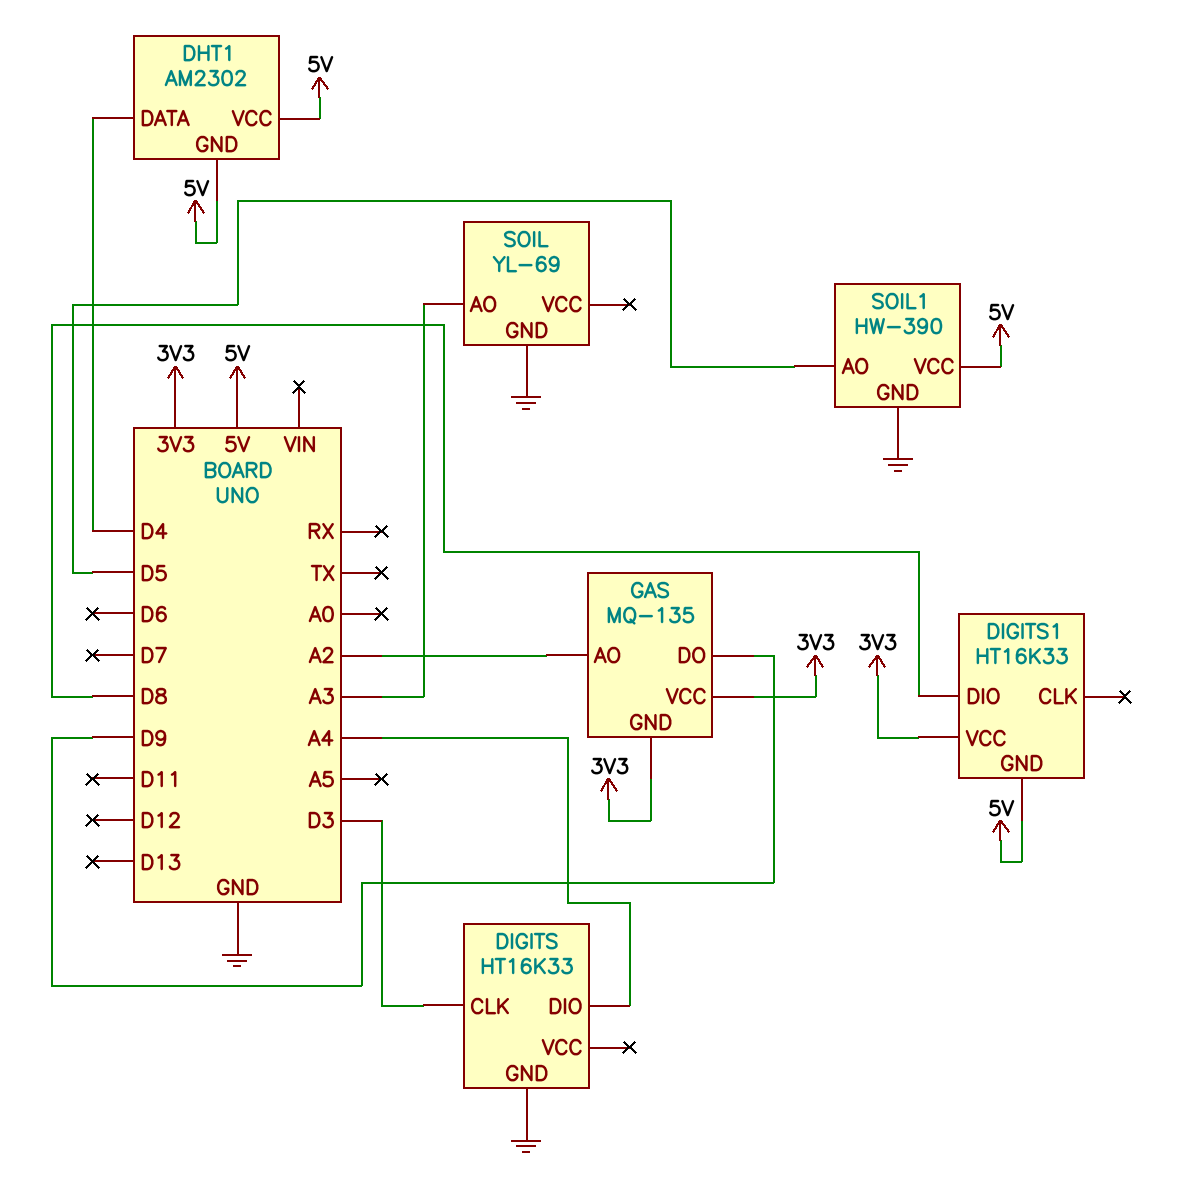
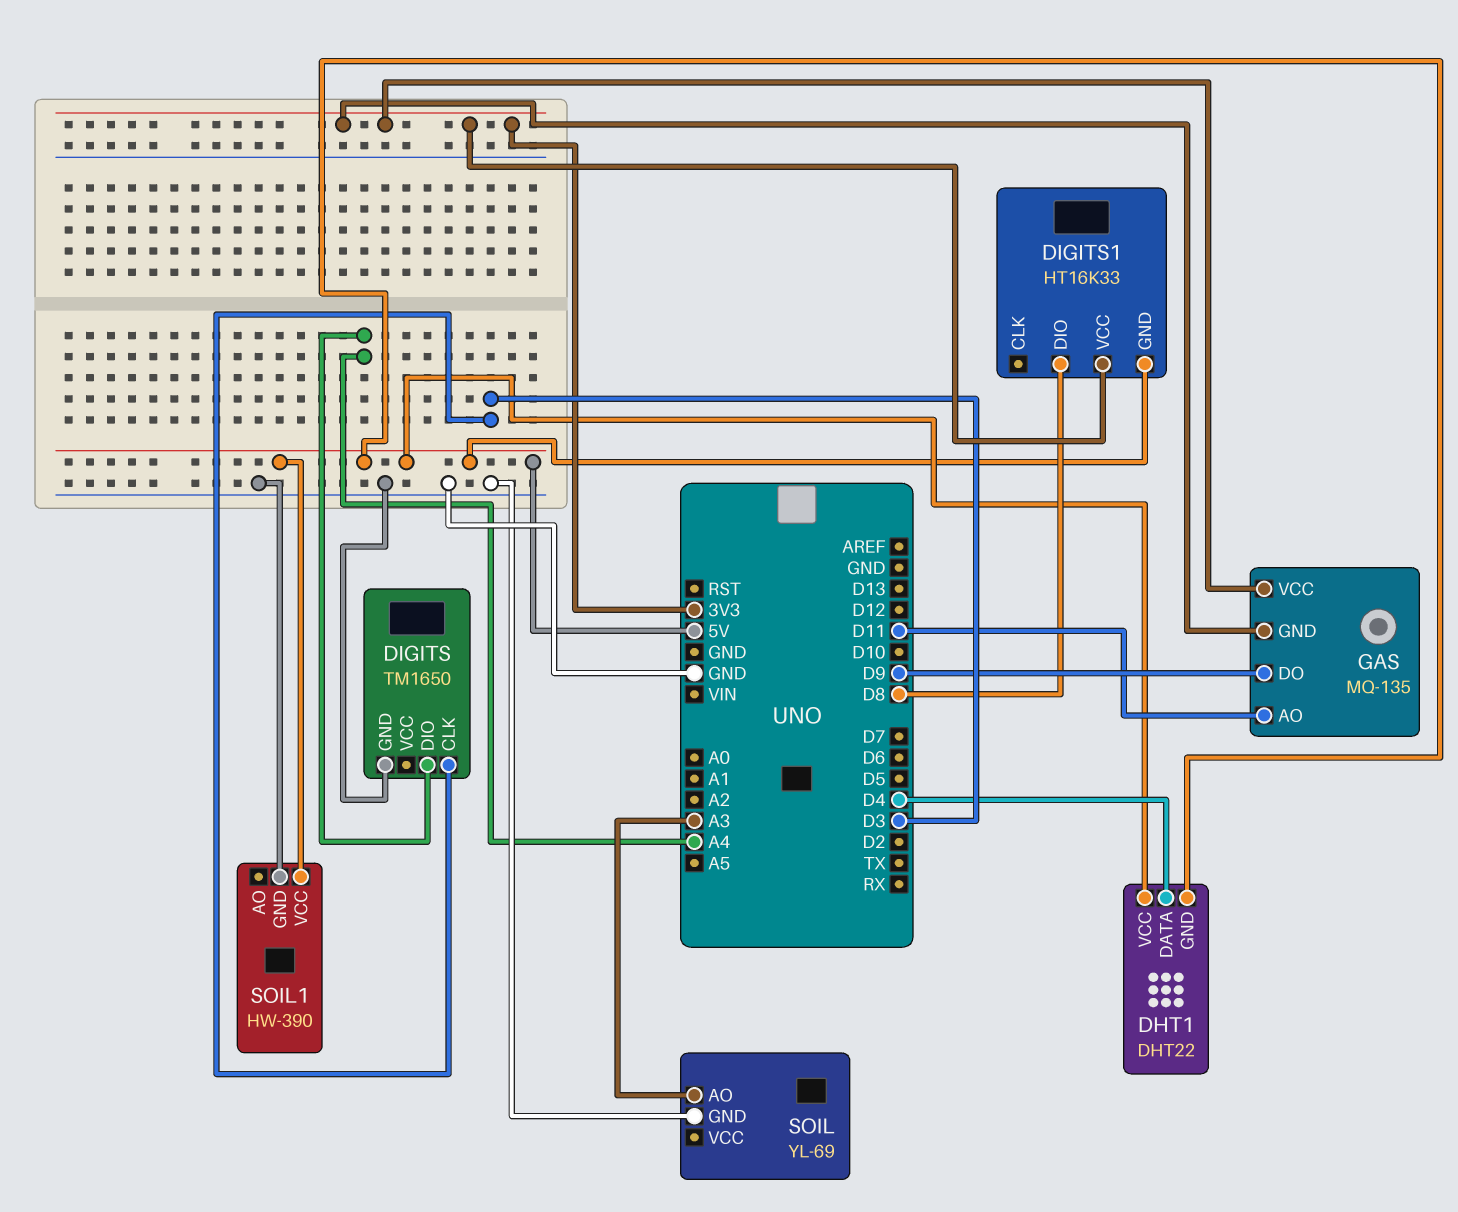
DHT1: AM2302 -> DHT22
DIGITS: HT16K33 -> TM1650
GAS pin AO: A2 -> D11
SOIL1 pin AO: D5 -> none

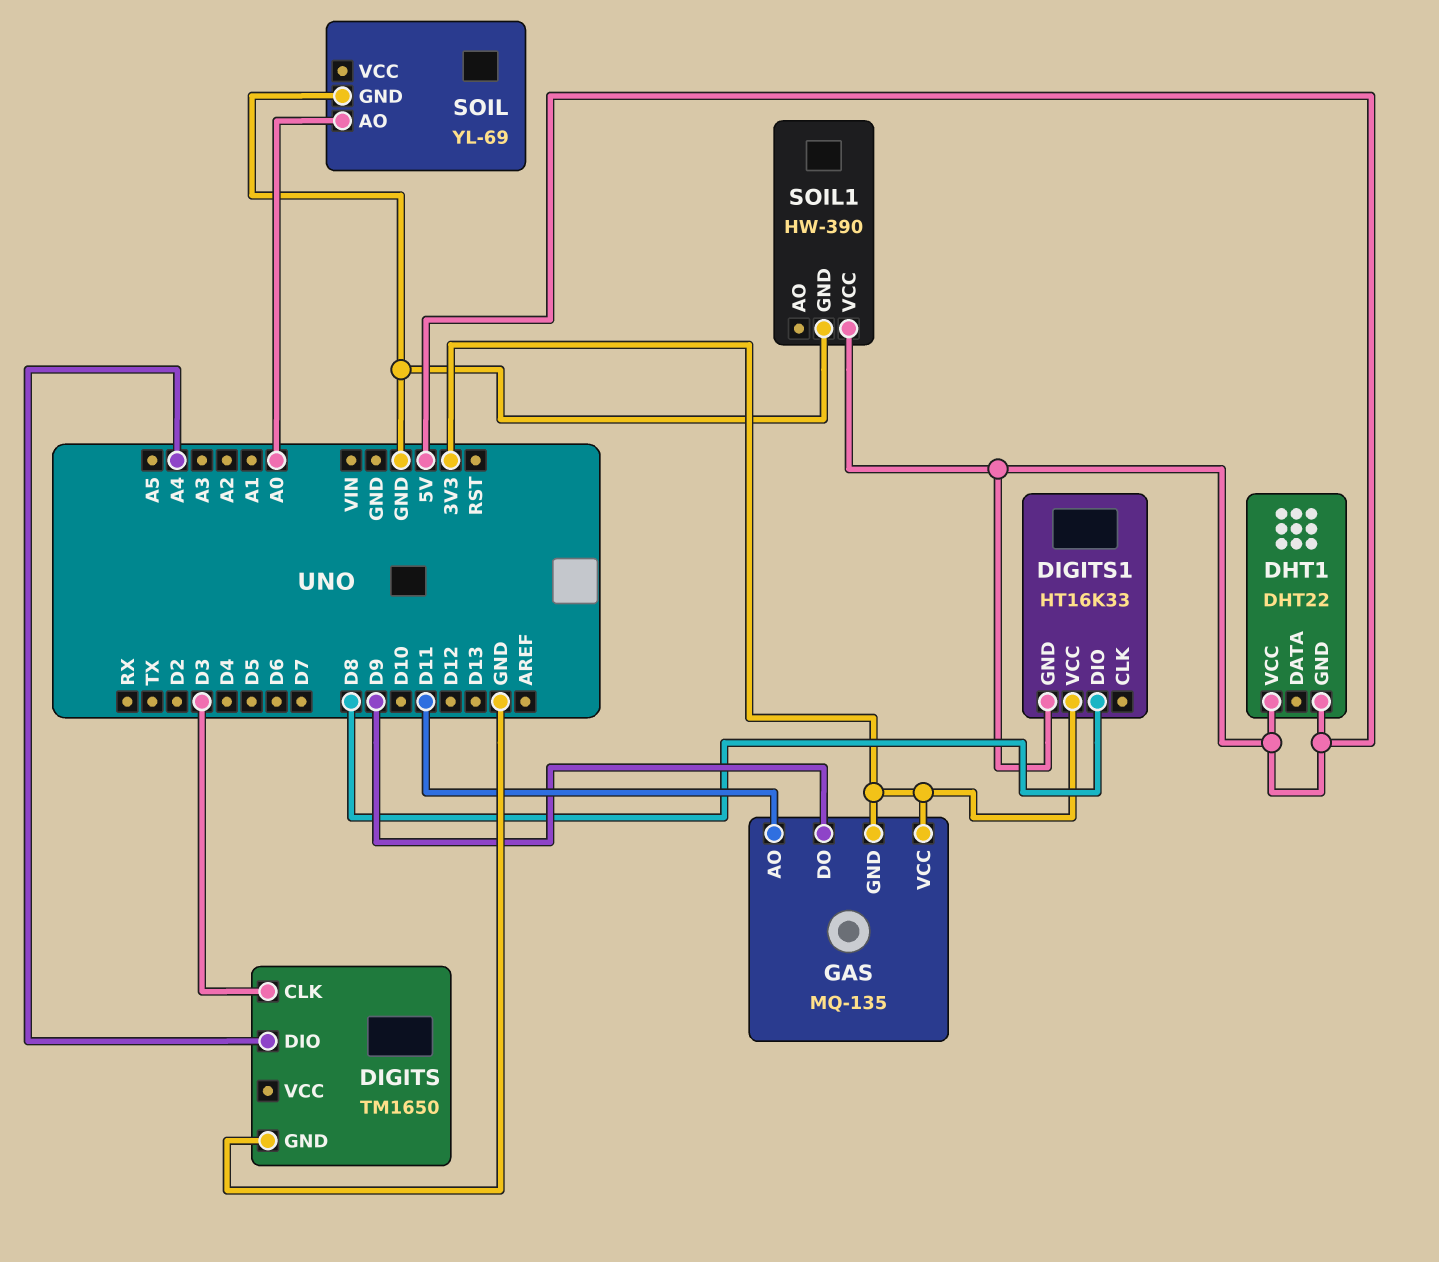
DHT1 pin DATA: D4 -> none
SOIL pin AO: A3 -> A0

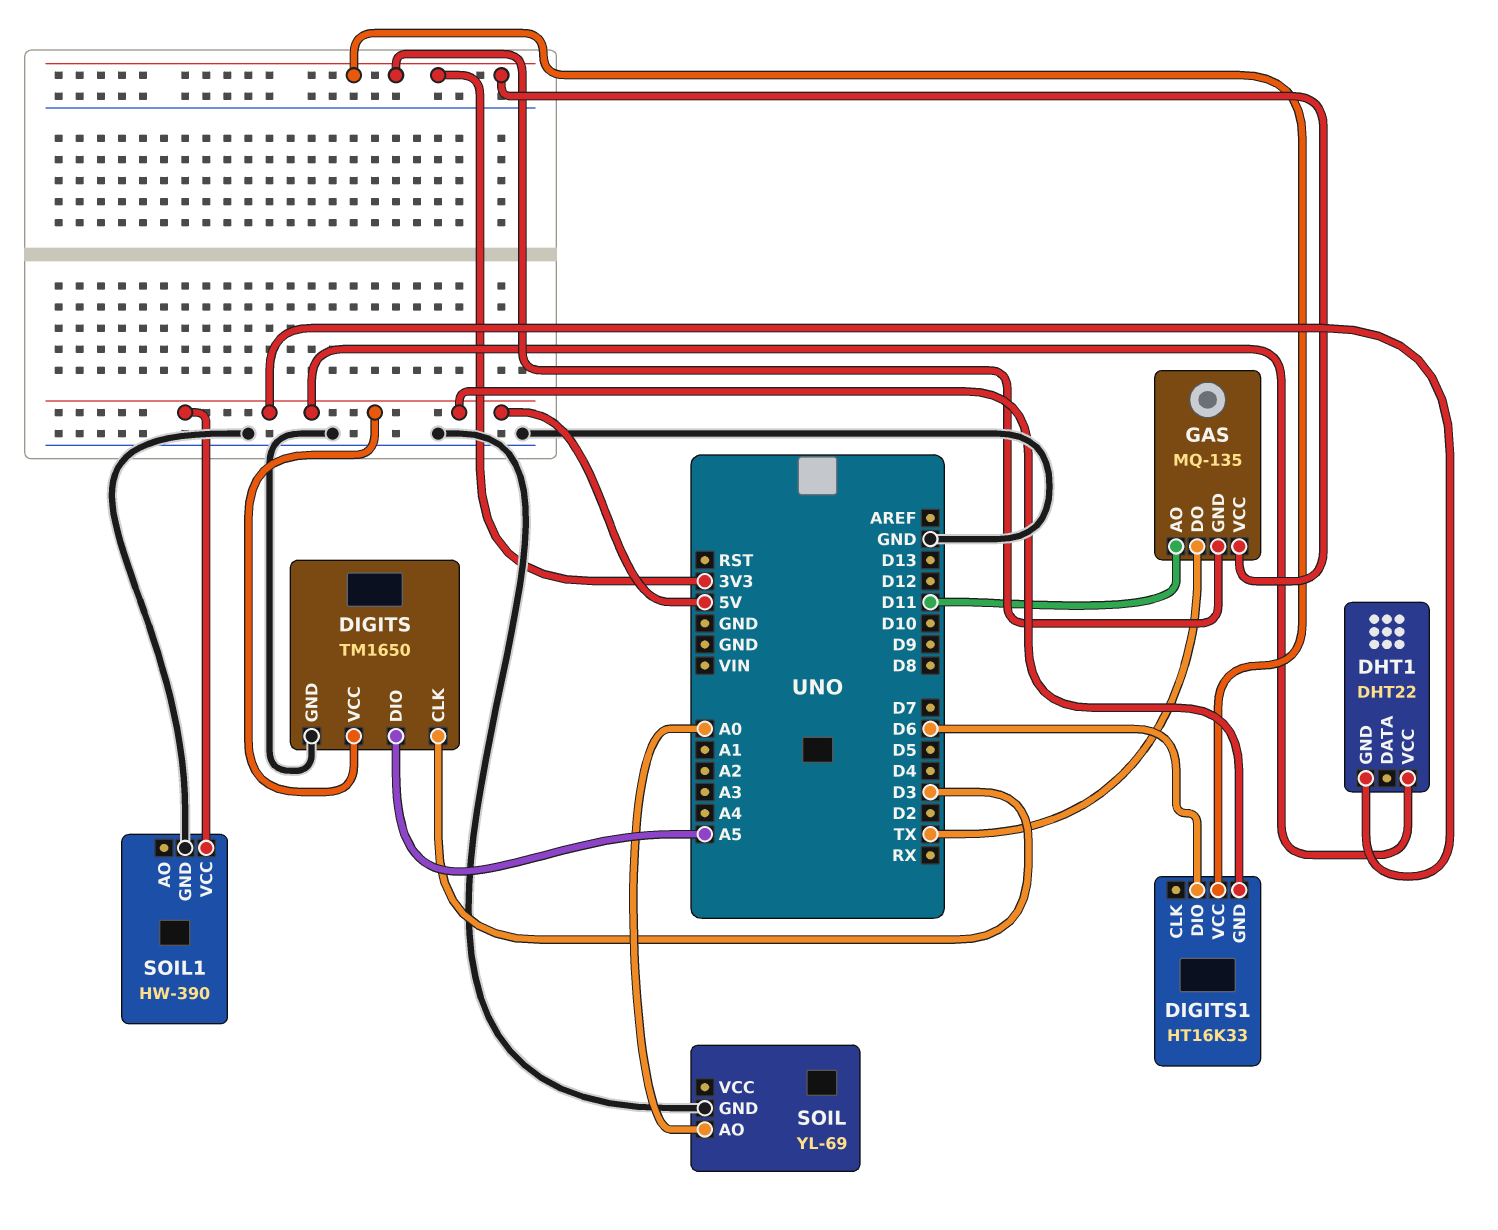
DIGITS pin DIO: A4 -> A5
DIGITS pin VCC: none -> 5V
DIGITS1 pin DIO: D8 -> D6
GAS pin DO: D9 -> TX

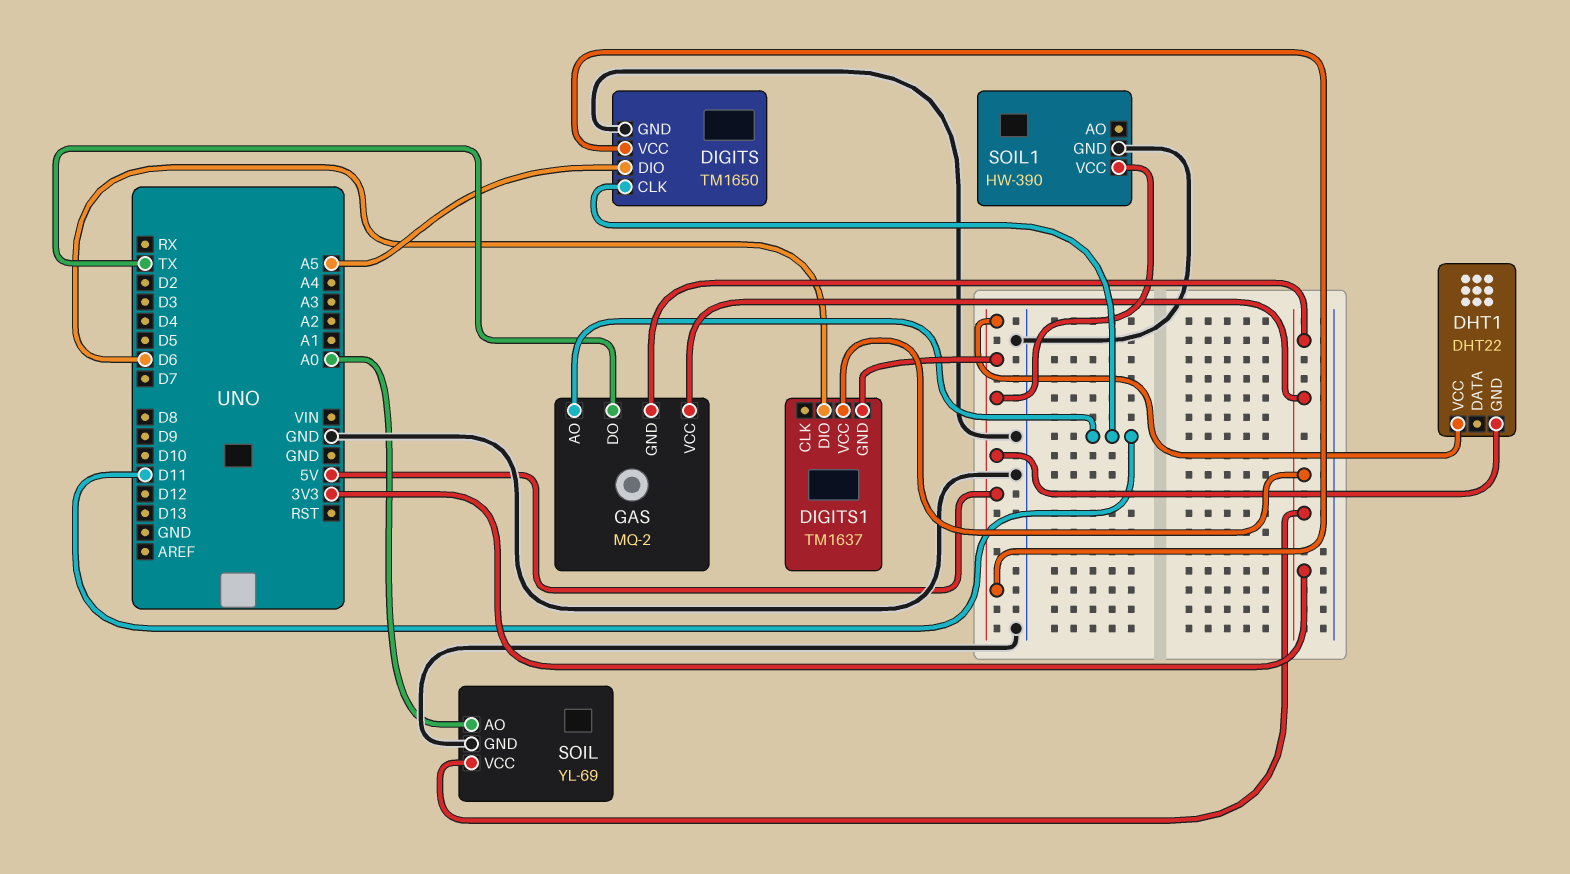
DIGITS pin CLK: D3 -> D11
DIGITS1: HT16K33 -> TM1637
GAS: MQ-135 -> MQ-2
SOIL pin VCC: none -> 3V3

